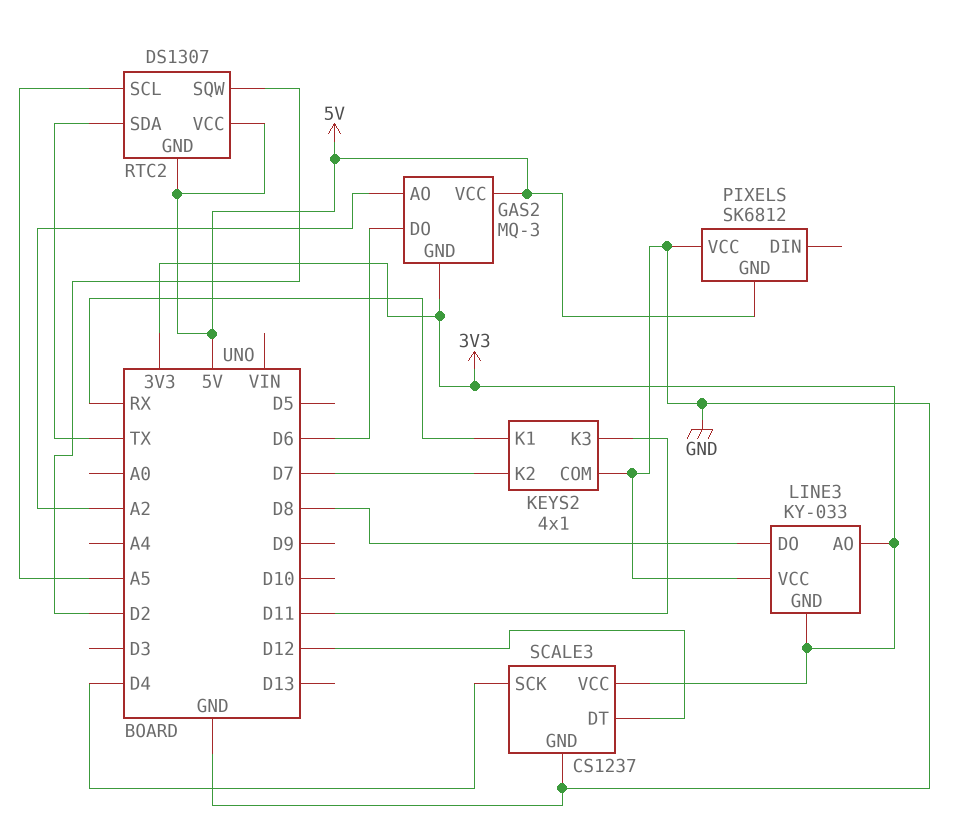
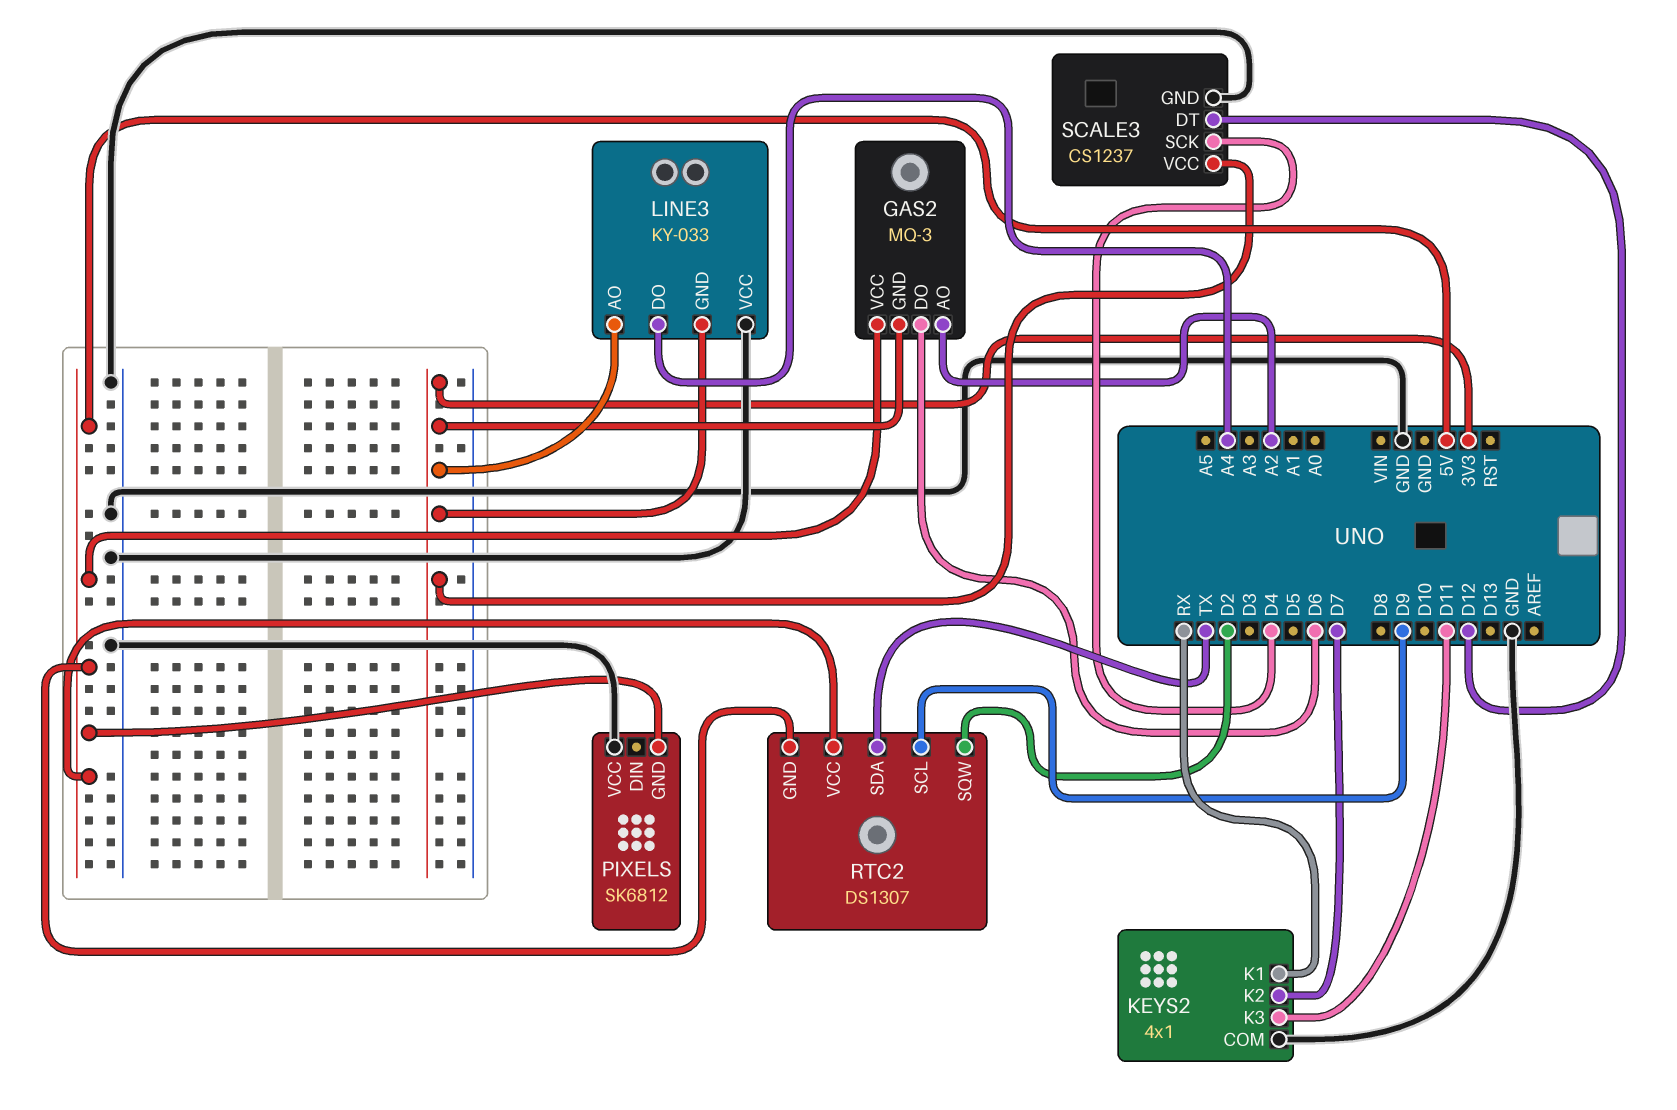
LINE3 pin DO: D8 -> A4
RTC2 pin SCL: A5 -> D9

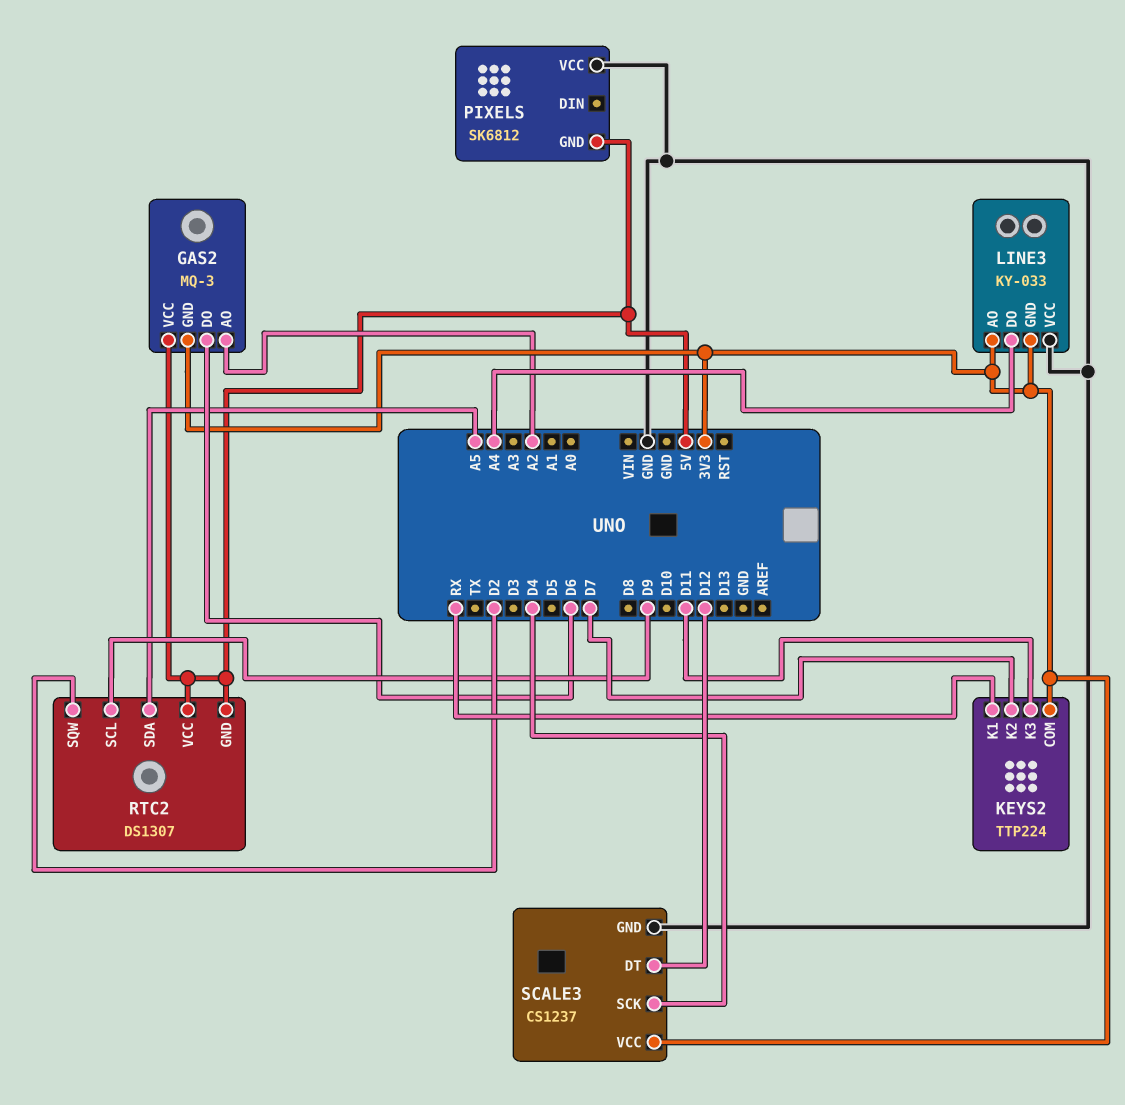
KEYS2: 4x1 -> TTP224
KEYS2 pin COM: GND -> 3V3
RTC2 pin SDA: TX -> A5

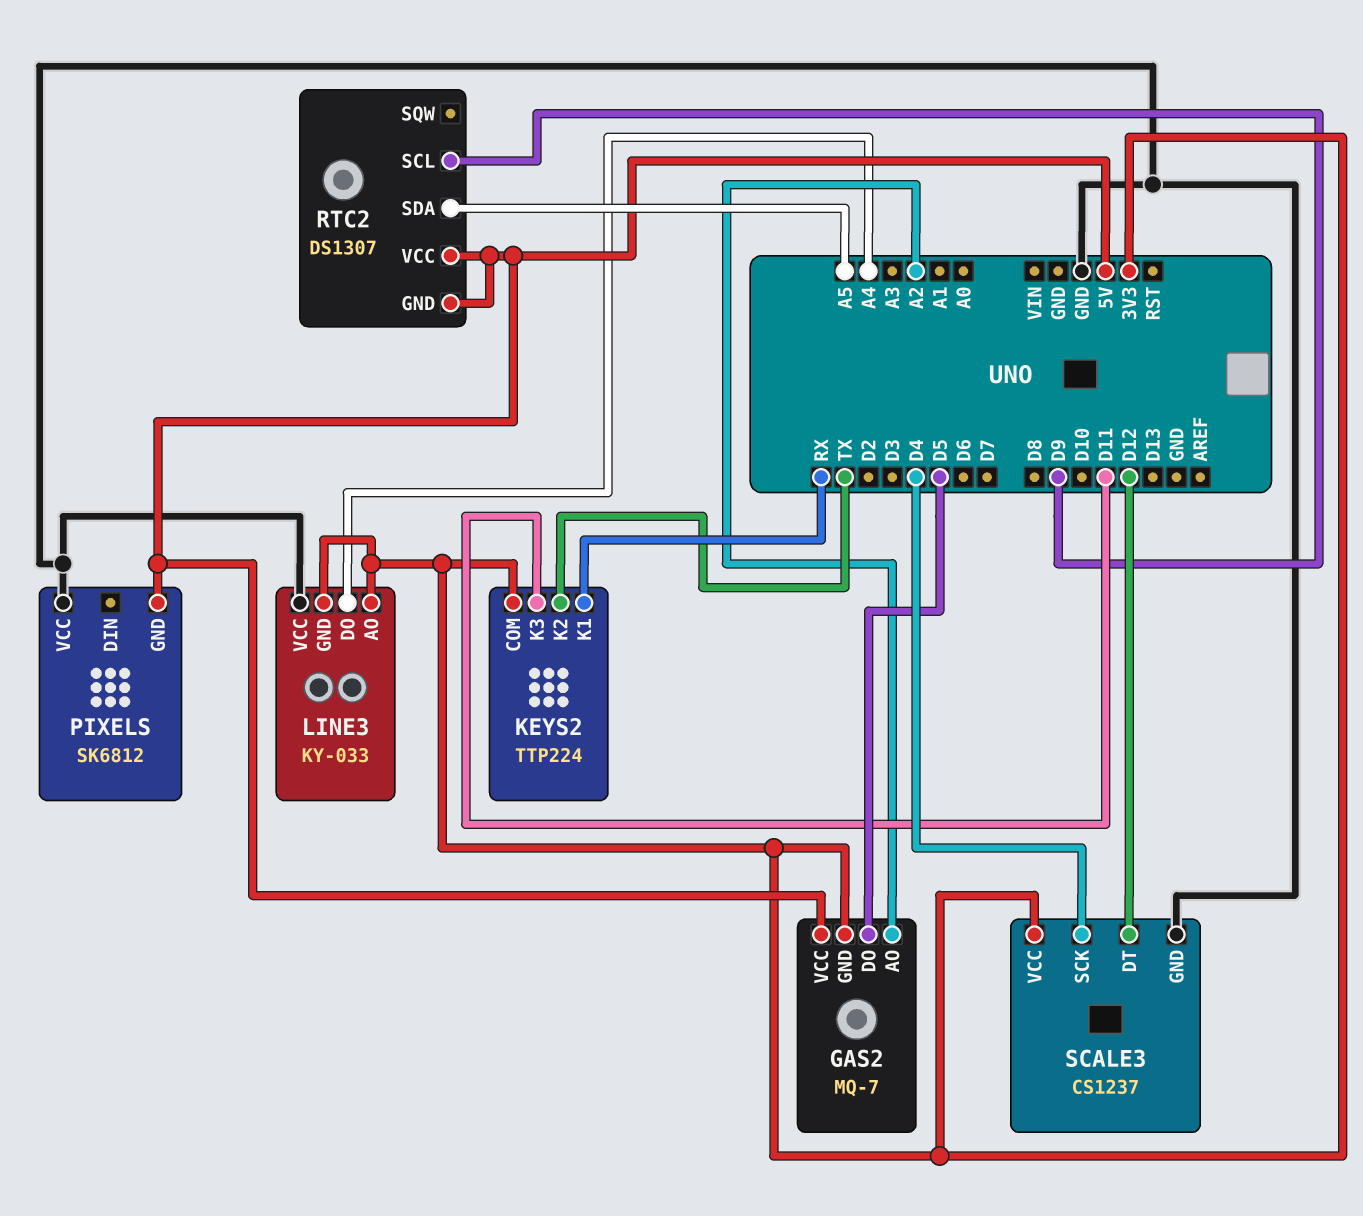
GAS2: MQ-3 -> MQ-7
GAS2 pin DO: D6 -> D5
KEYS2 pin K2: D7 -> TX
RTC2 pin SQW: D2 -> none

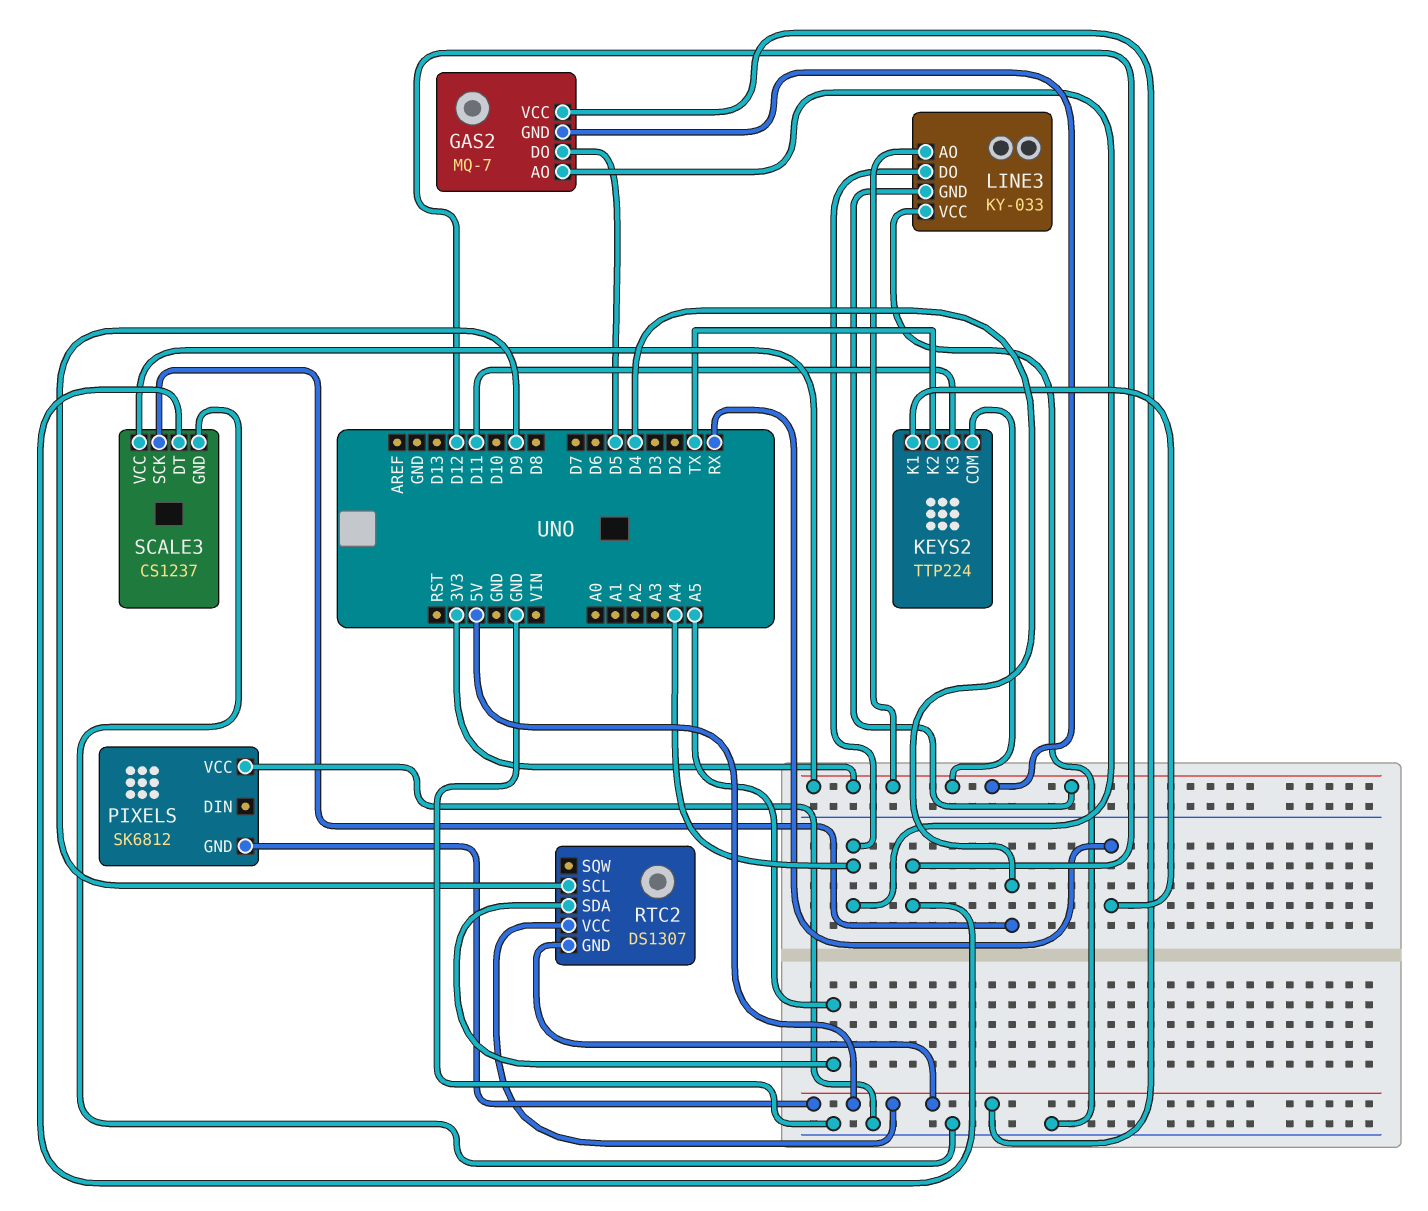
GAS2 pin AO: A2 -> A4

